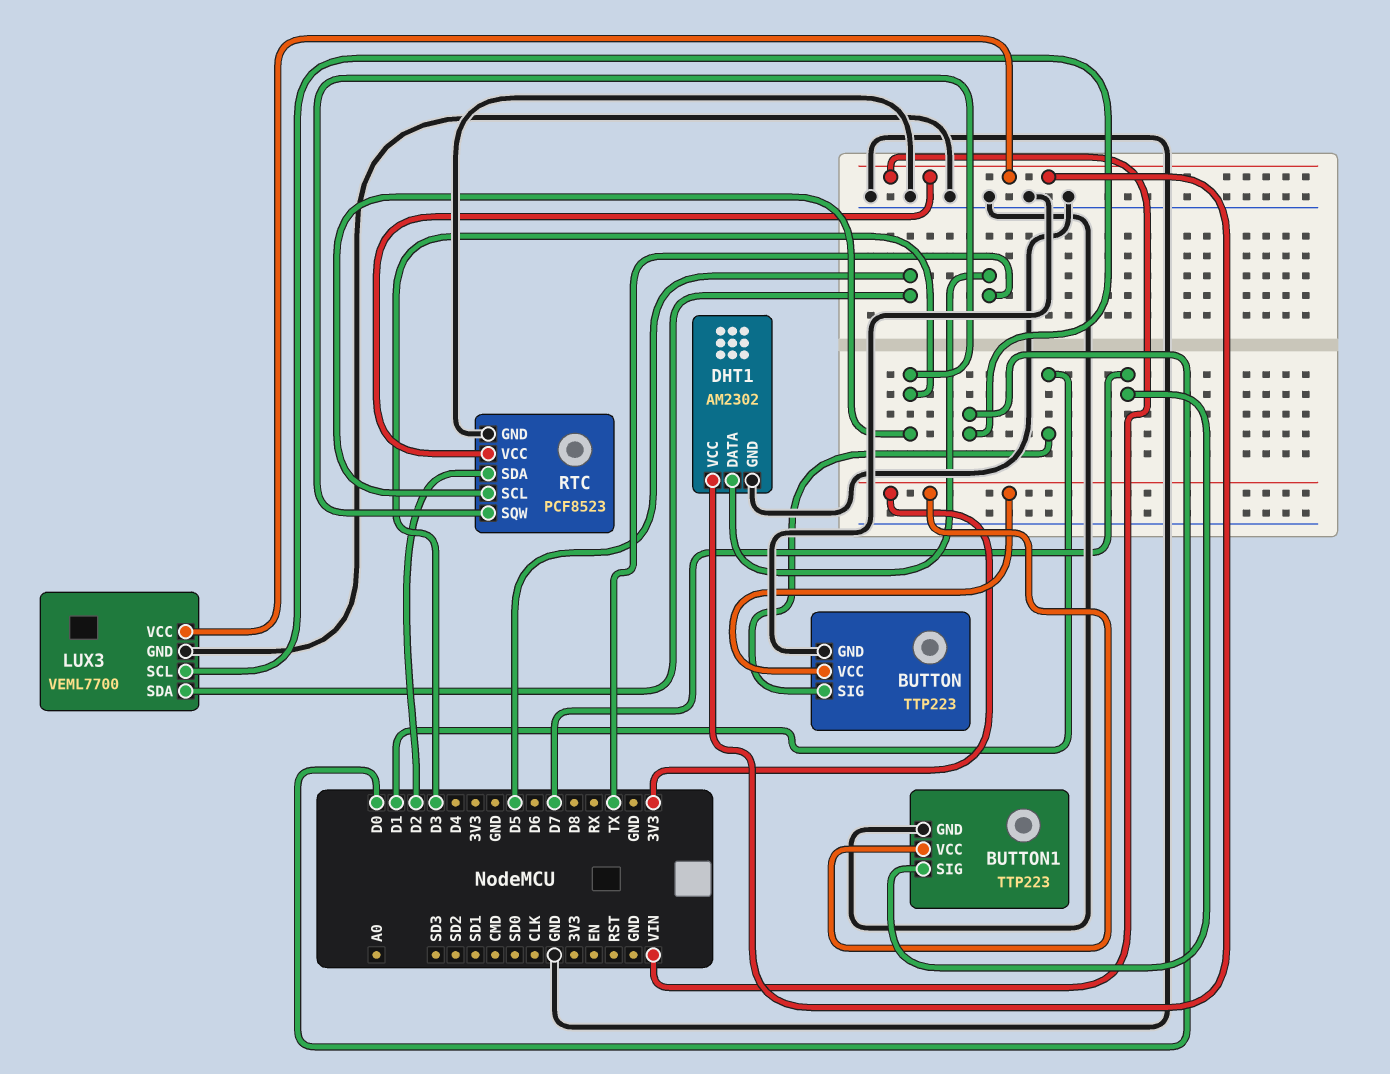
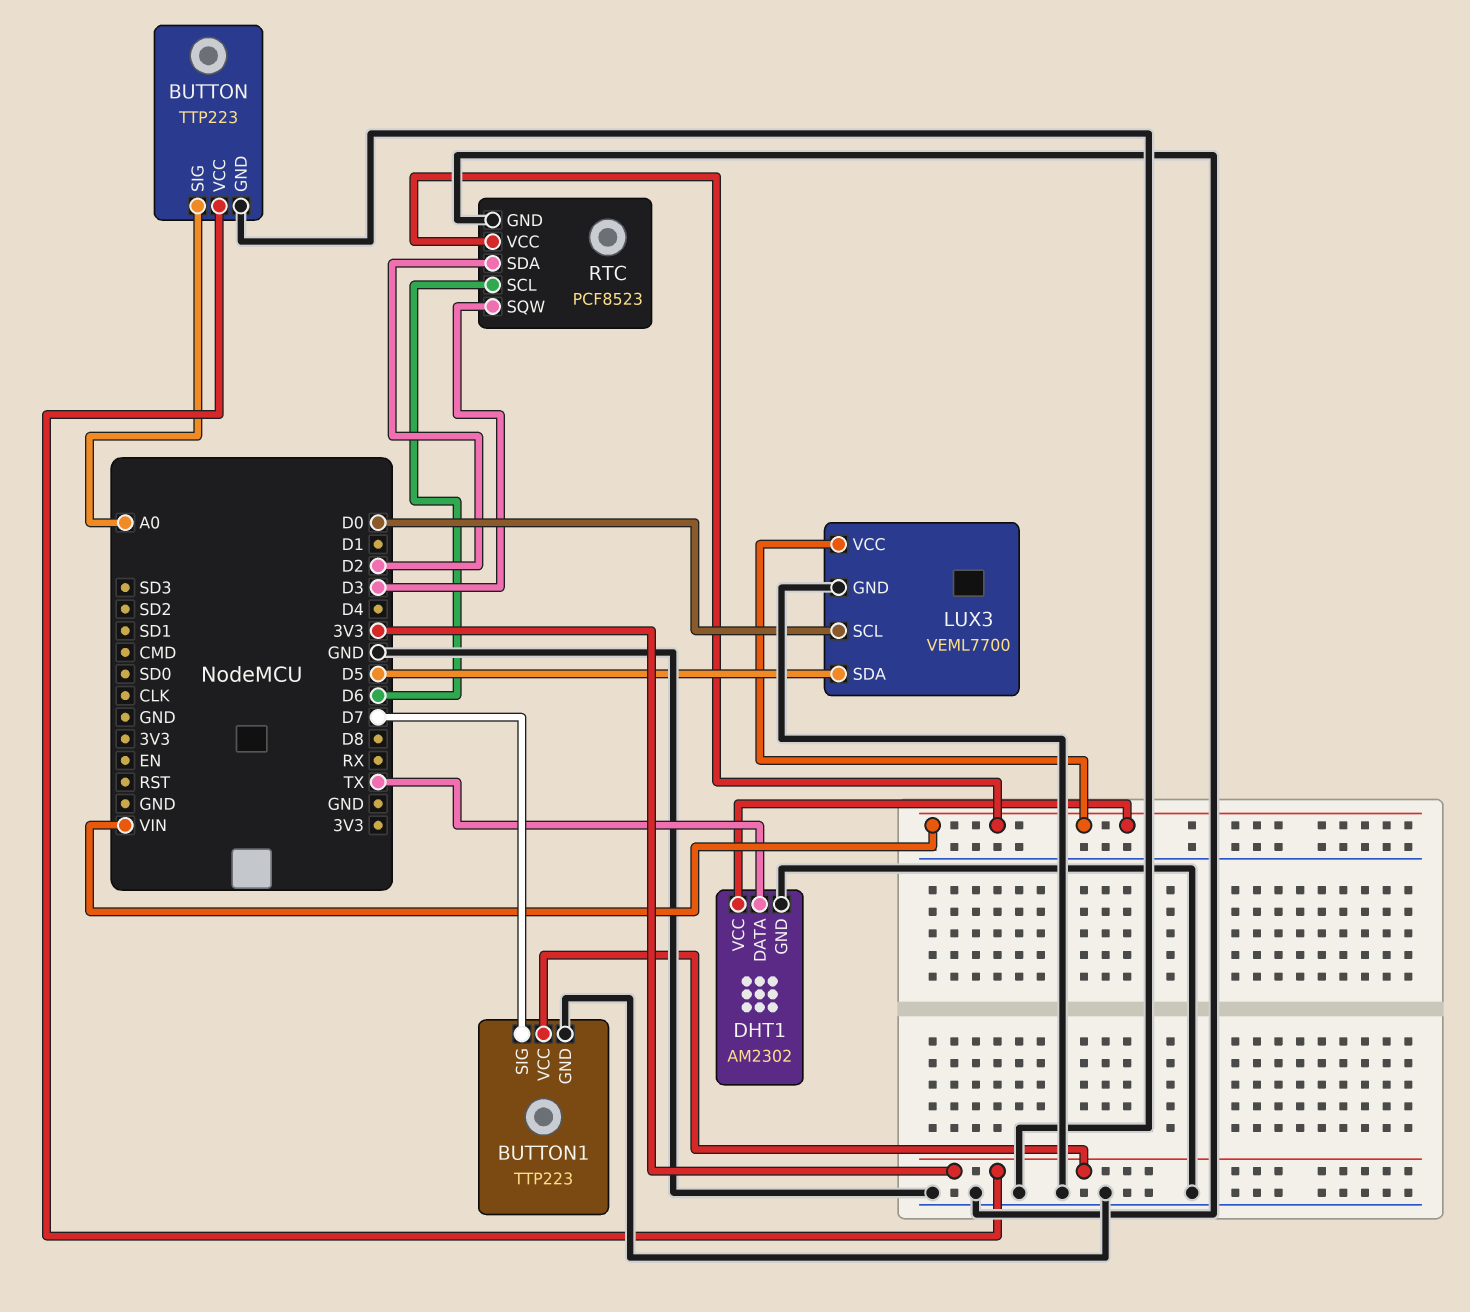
BUTTON pin SIG: D1 -> A0
RTC pin SCL: D3 -> D6

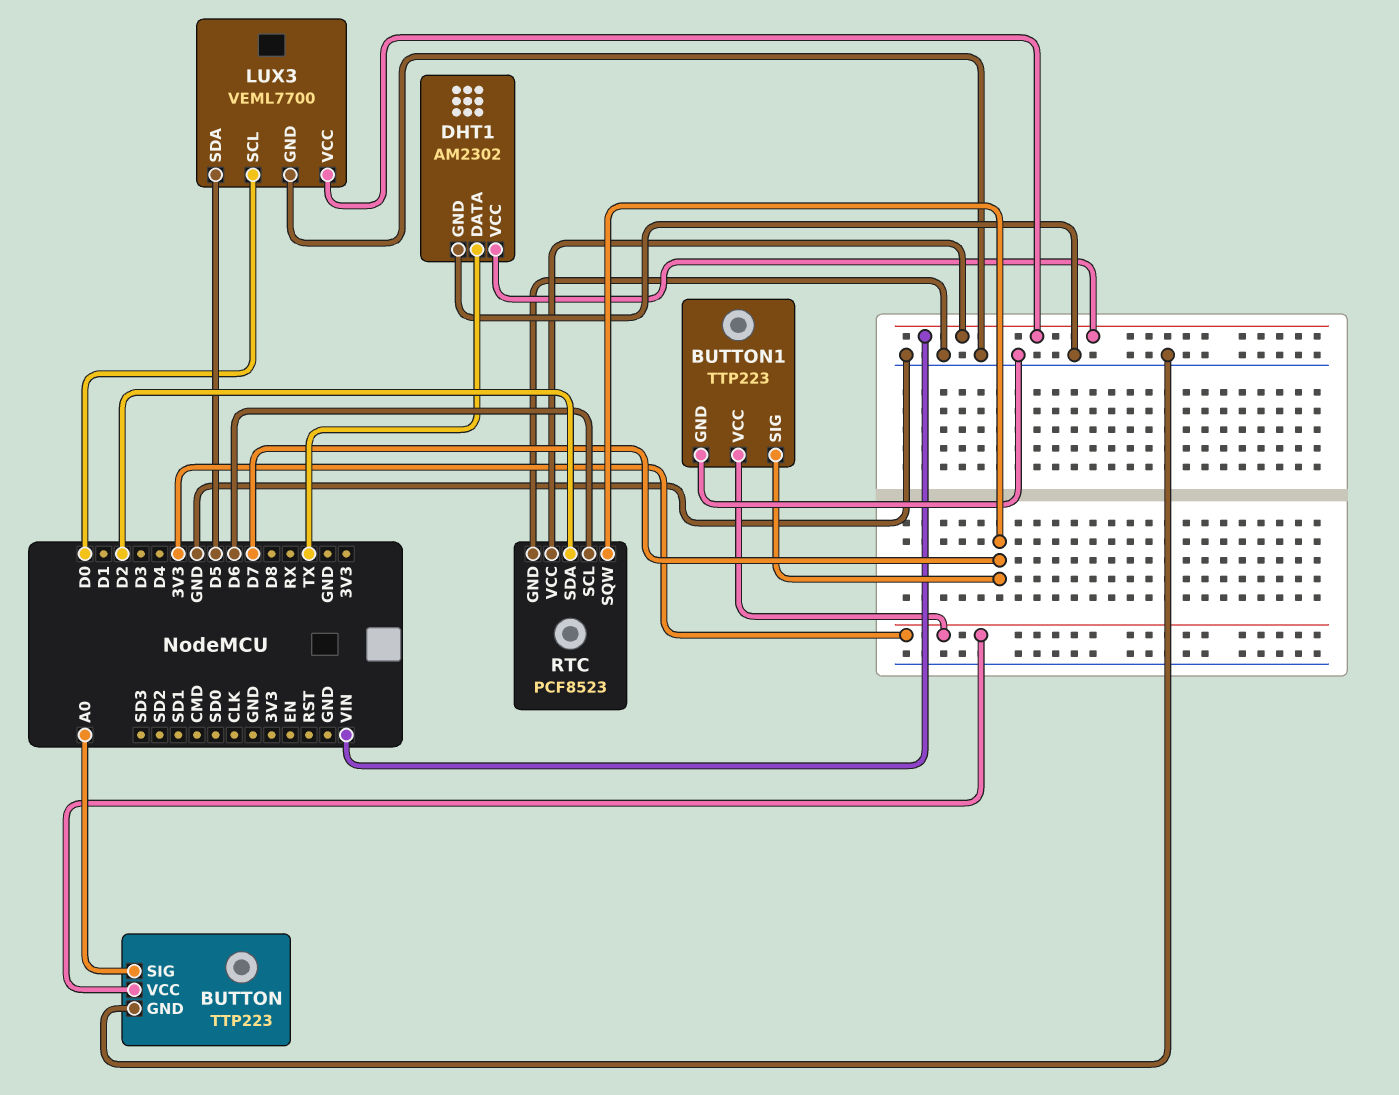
RTC pin SQW: D3 -> D7

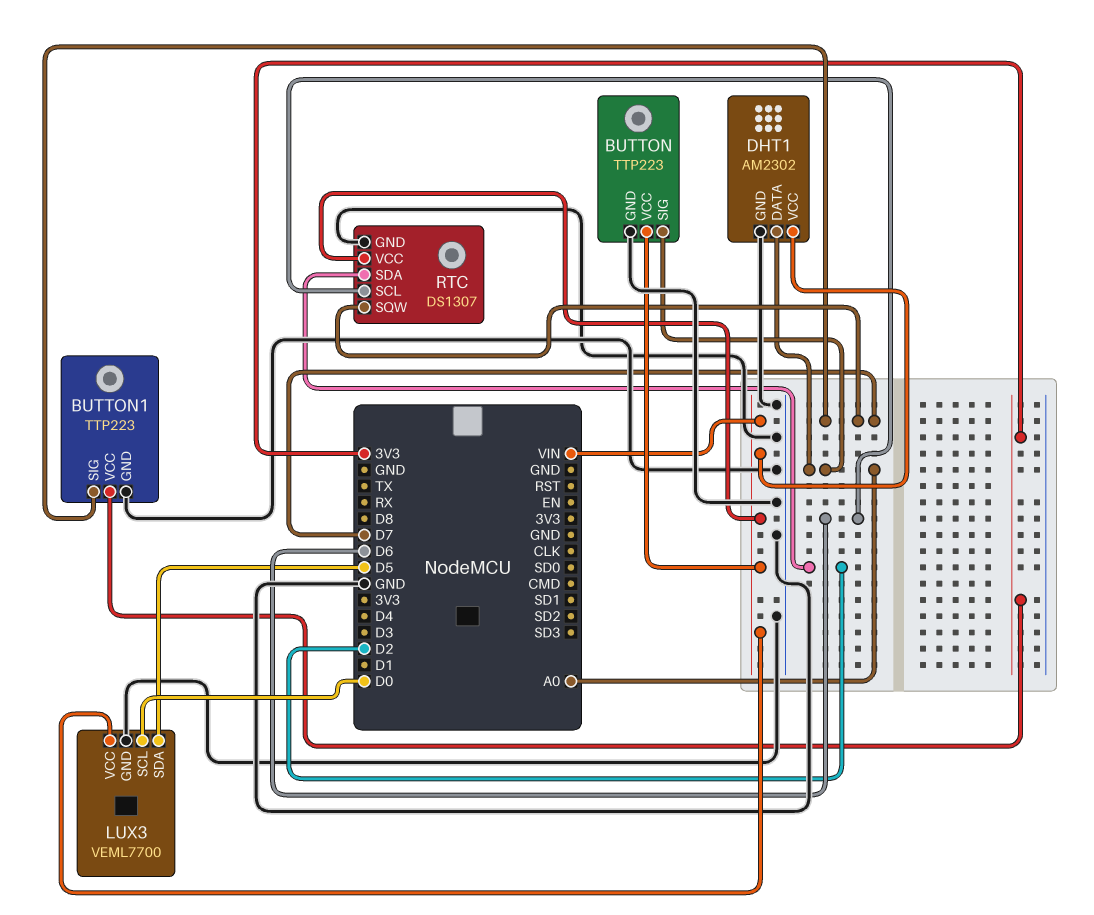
BUTTON pin VCC: 3V3 -> VIN
DHT1 pin DATA: TX -> A0
RTC: PCF8523 -> DS1307

